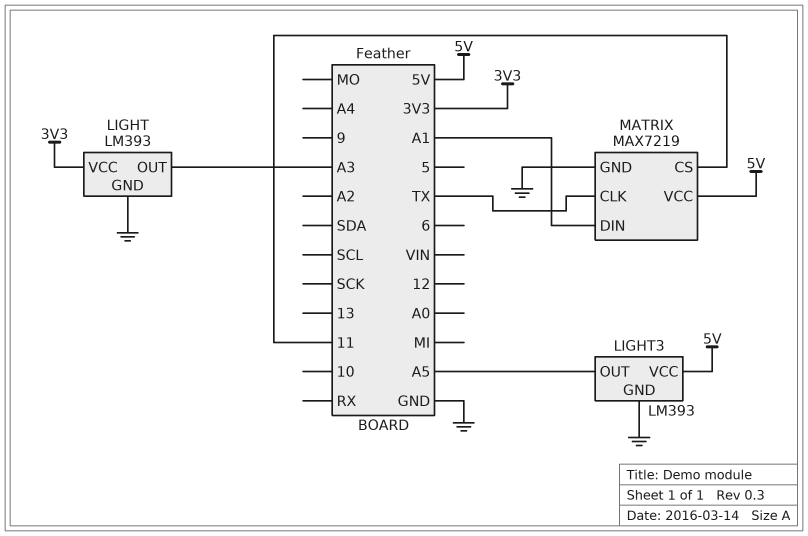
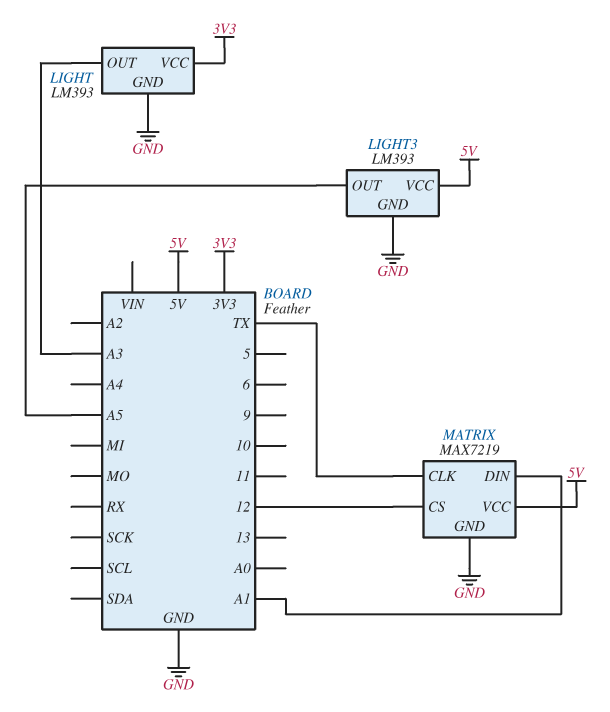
MATRIX pin CS: 11 -> 12

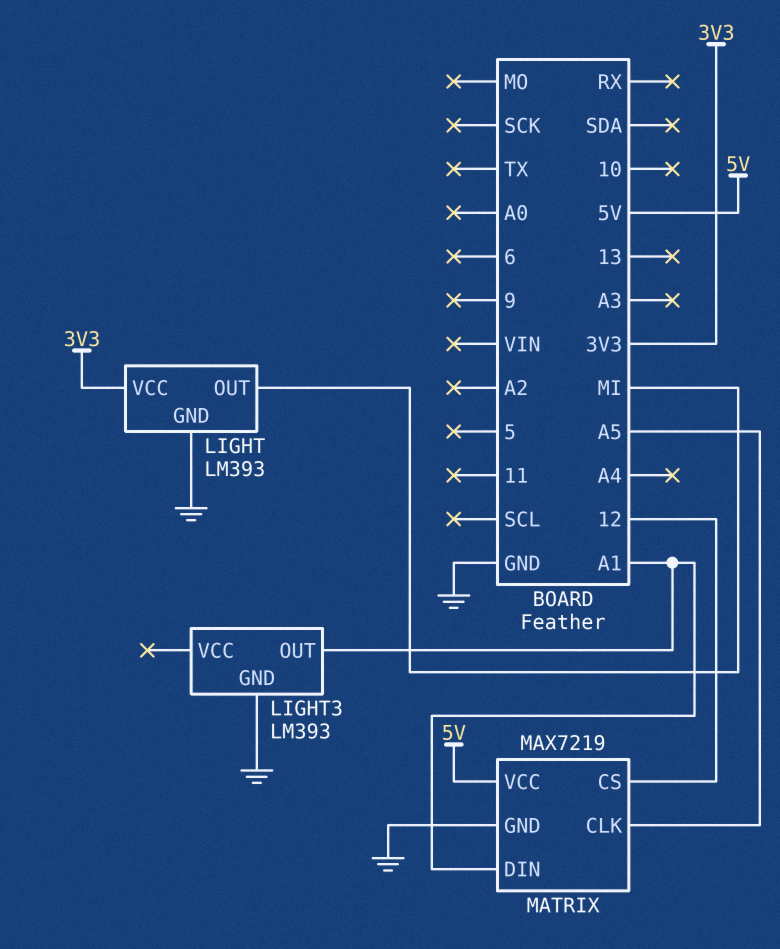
LIGHT pin OUT: A3 -> MI
LIGHT3 pin OUT: A5 -> A1
LIGHT3 pin VCC: 5V -> none
MATRIX pin CLK: TX -> A5

